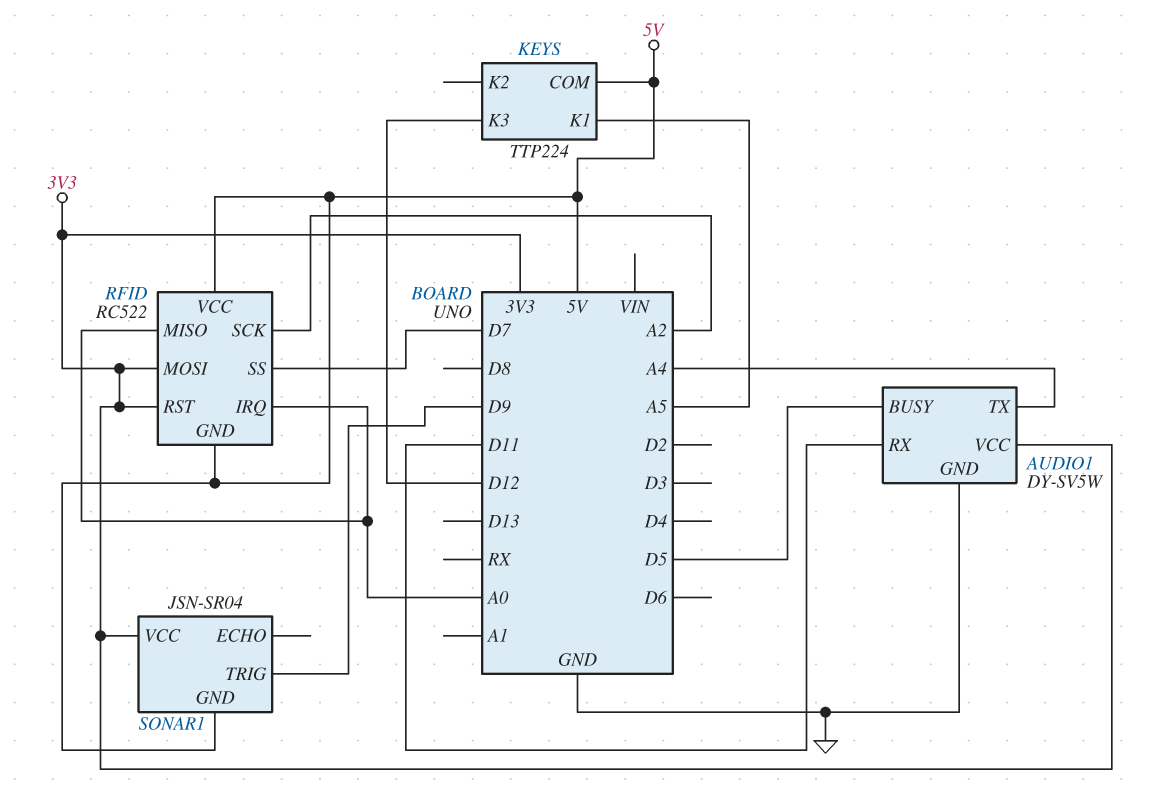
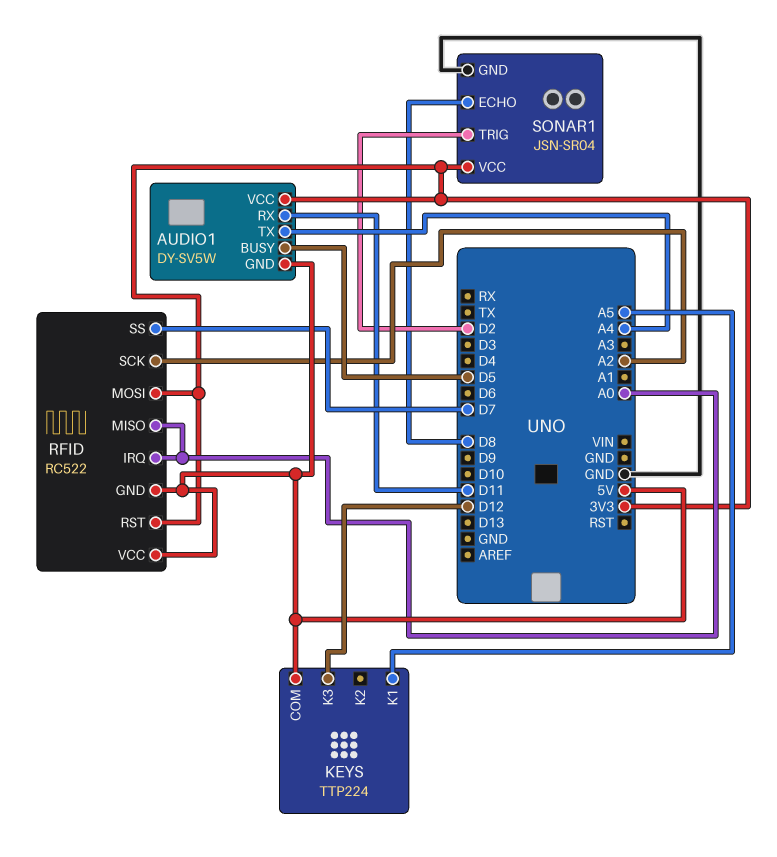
AUDIO1 pin GND: GND -> 5V
SONAR1 pin ECHO: none -> D8
SONAR1 pin GND: 5V -> GND
SONAR1 pin TRIG: D9 -> D2

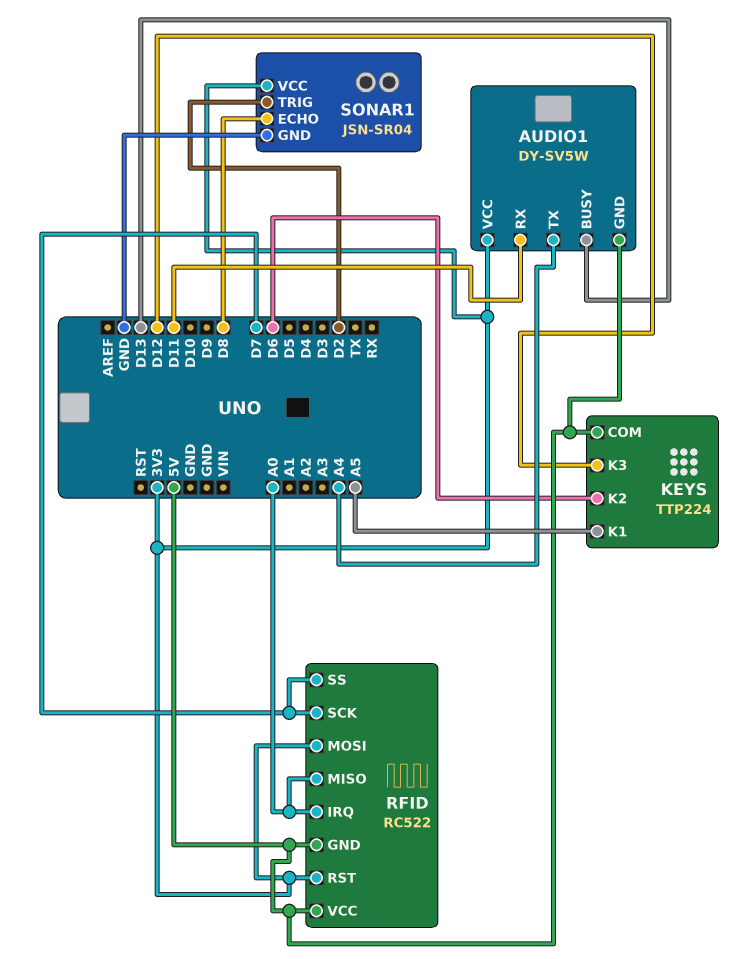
AUDIO1 pin BUSY: D5 -> D13
KEYS pin K2: none -> D6
RFID pin SCK: A2 -> D7

